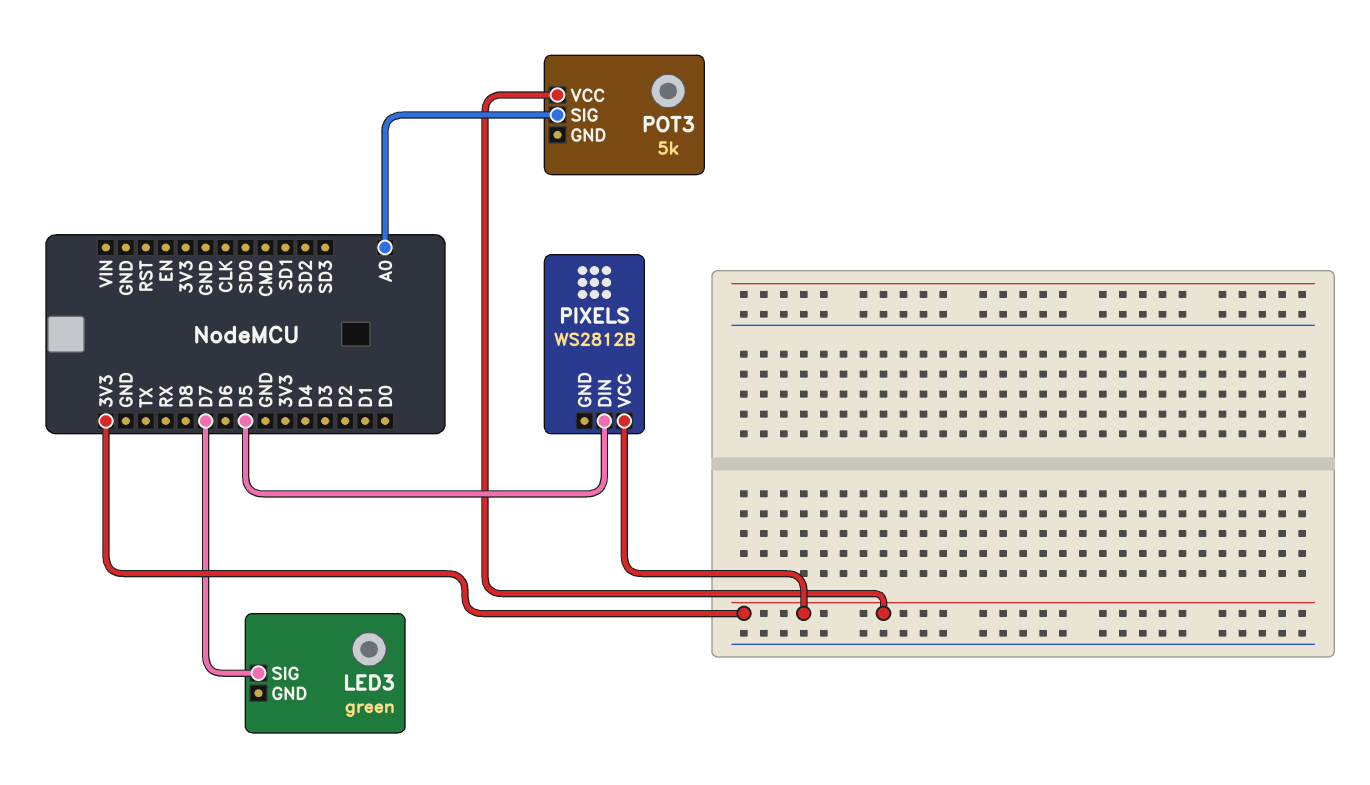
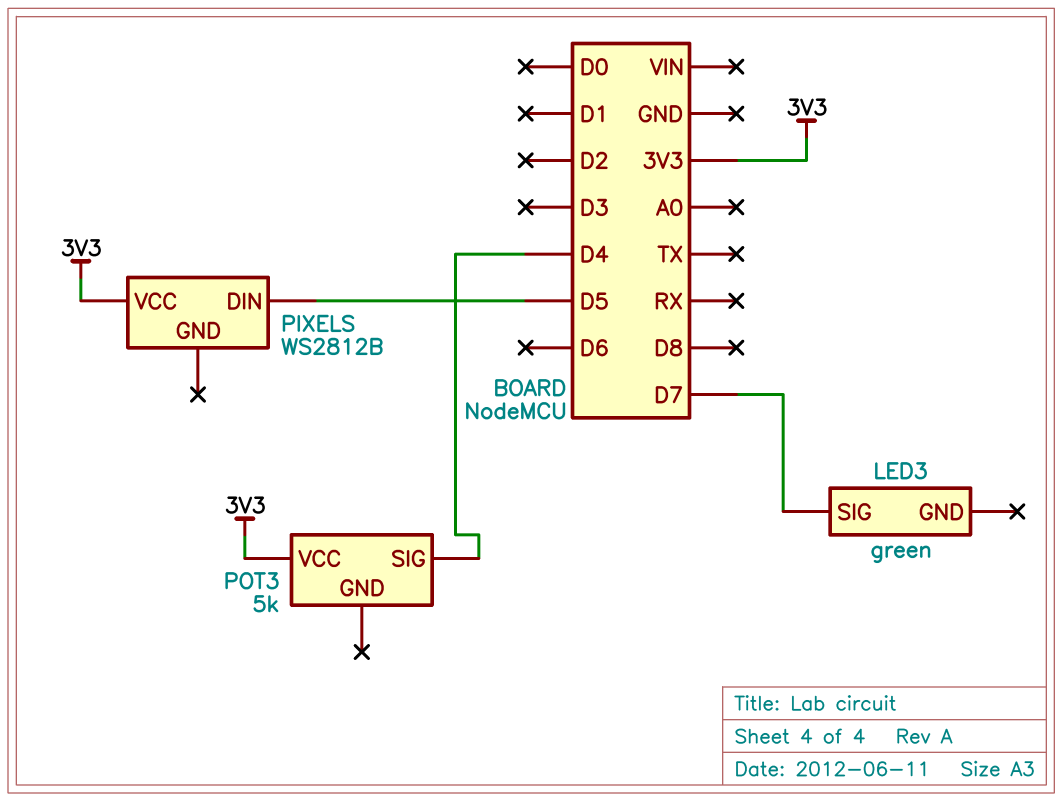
POT3 pin SIG: A0 -> D4

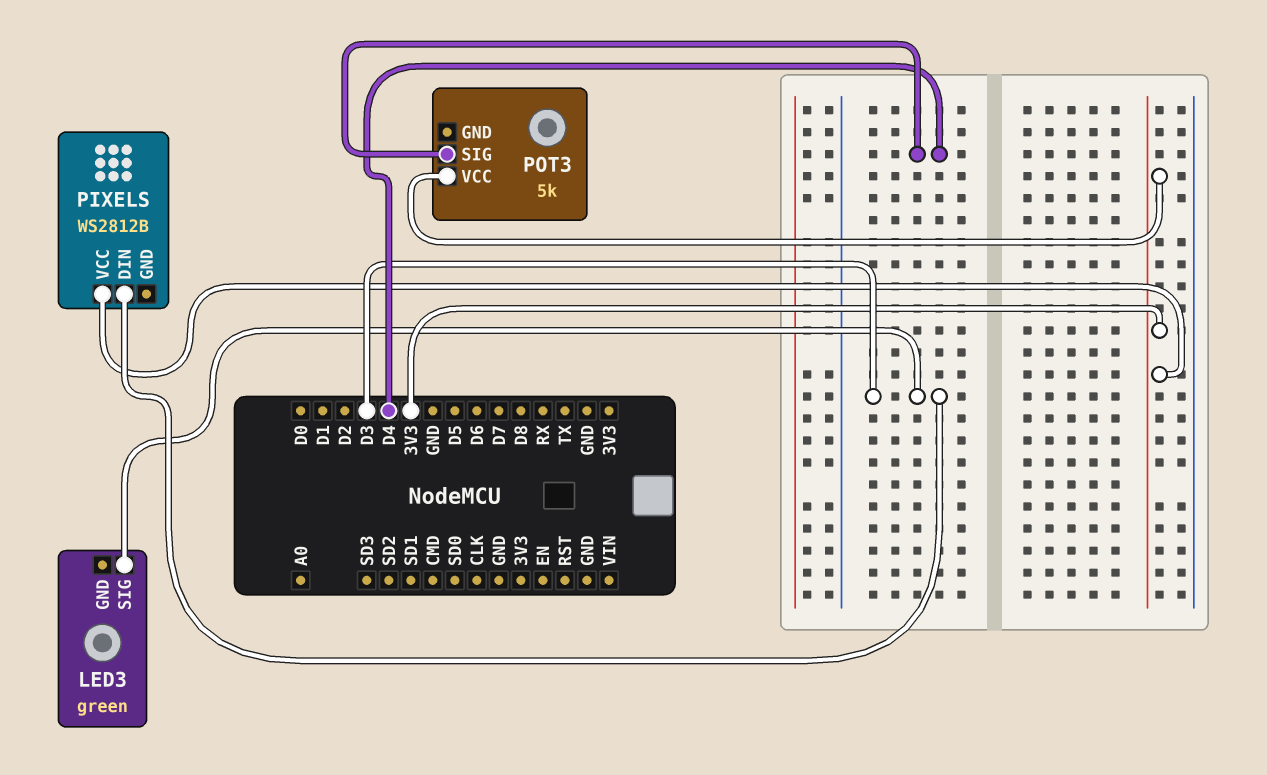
LED3 pin SIG: D7 -> D3
PIXELS pin DIN: D5 -> D3

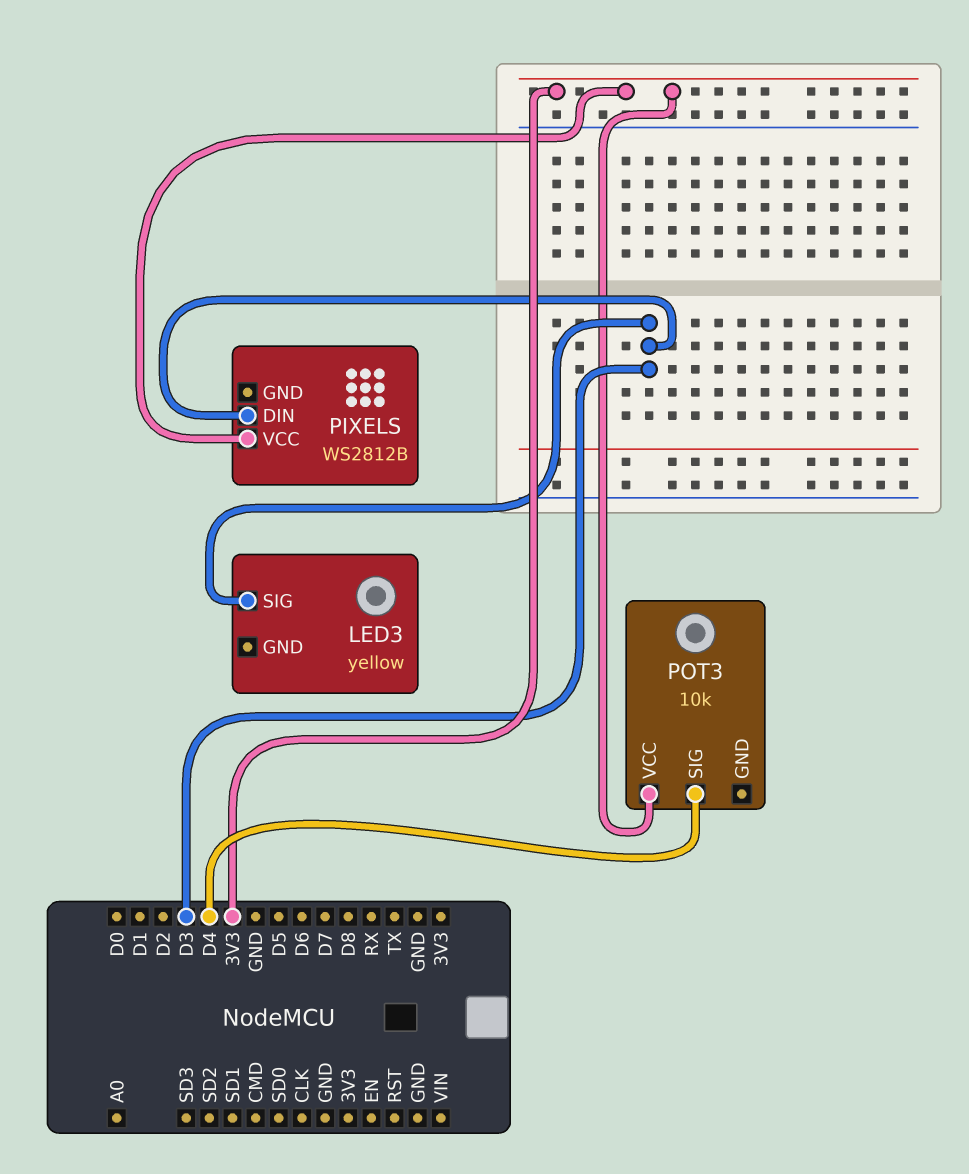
LED3: green -> yellow
POT3: 5k -> 10k

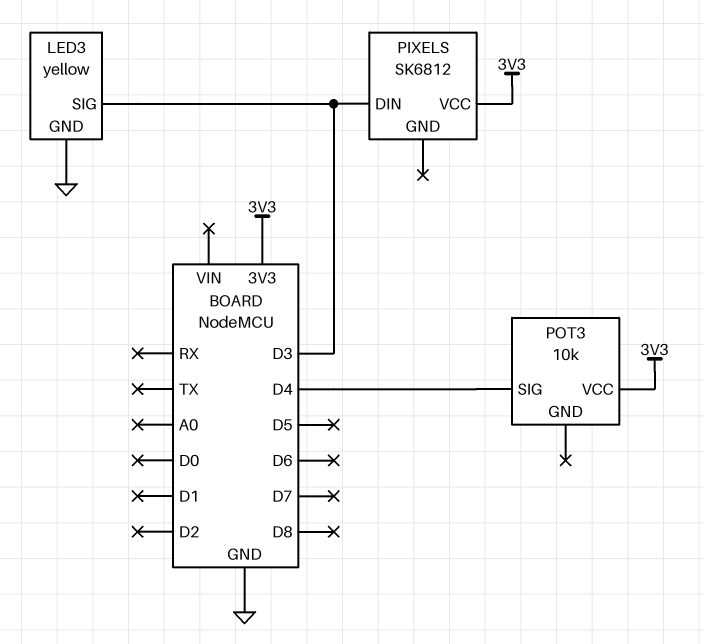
LED3 pin GND: none -> GND
PIXELS: WS2812B -> SK6812

